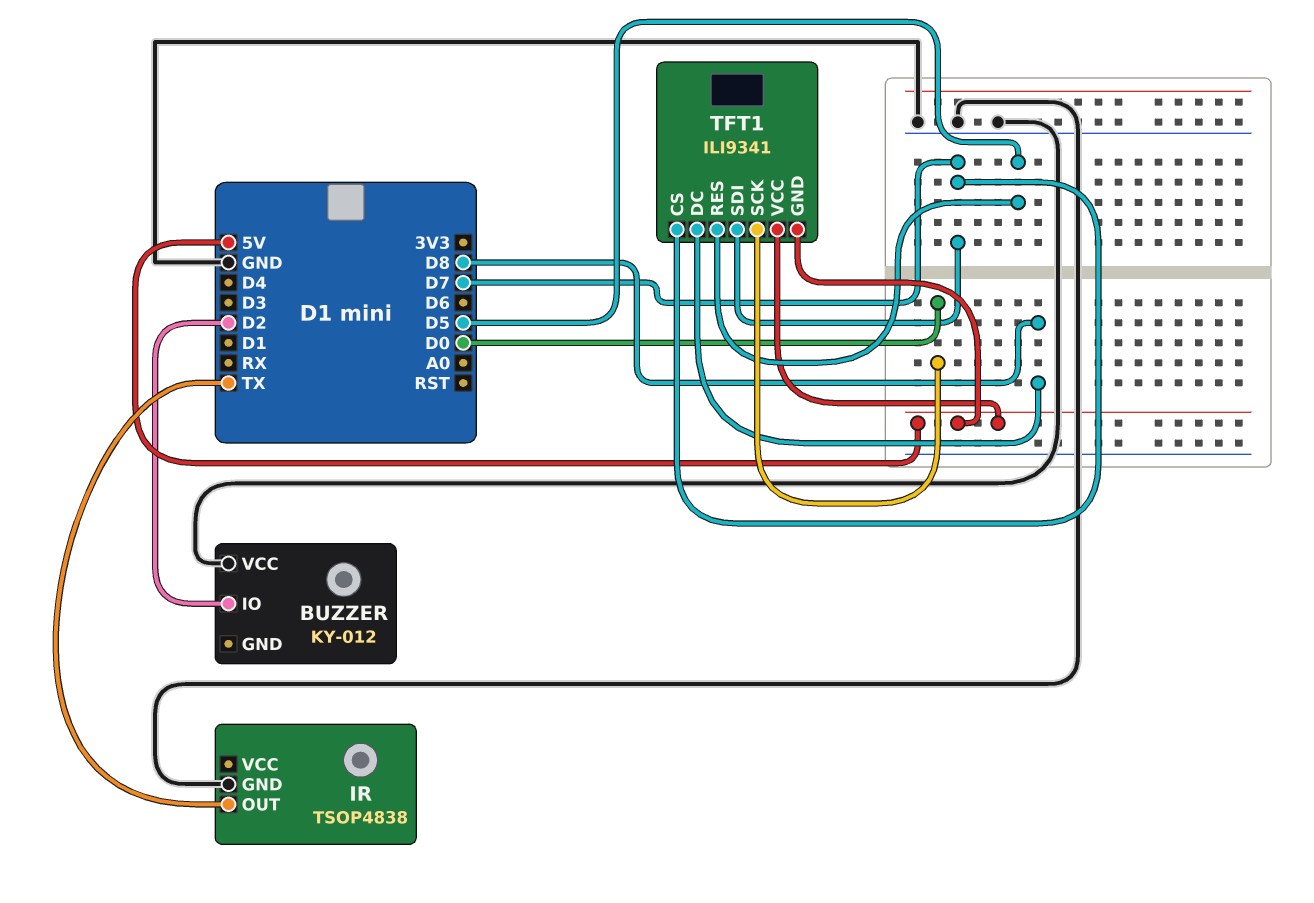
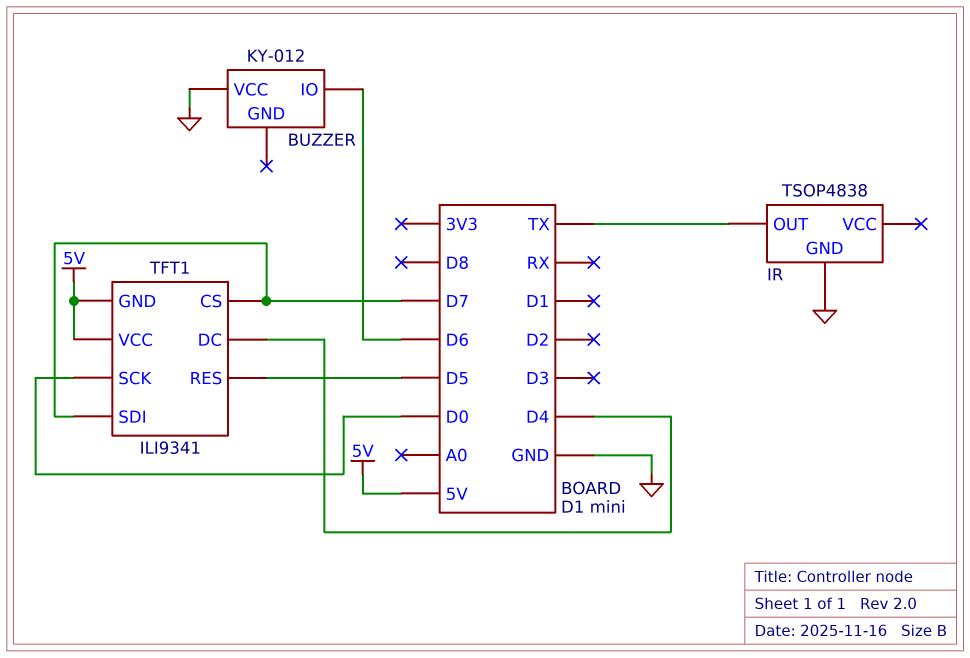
BUZZER pin IO: D2 -> D6
TFT1 pin DC: D8 -> D4

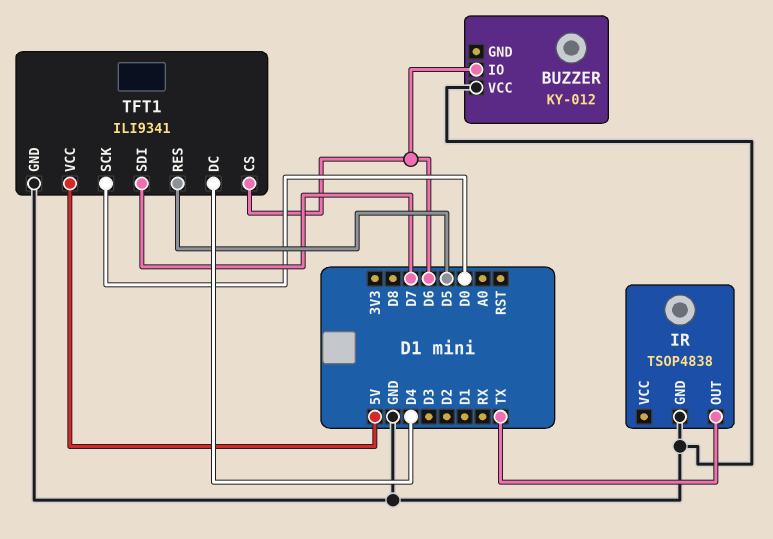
TFT1 pin CS: D7 -> D6
TFT1 pin GND: 5V -> GND

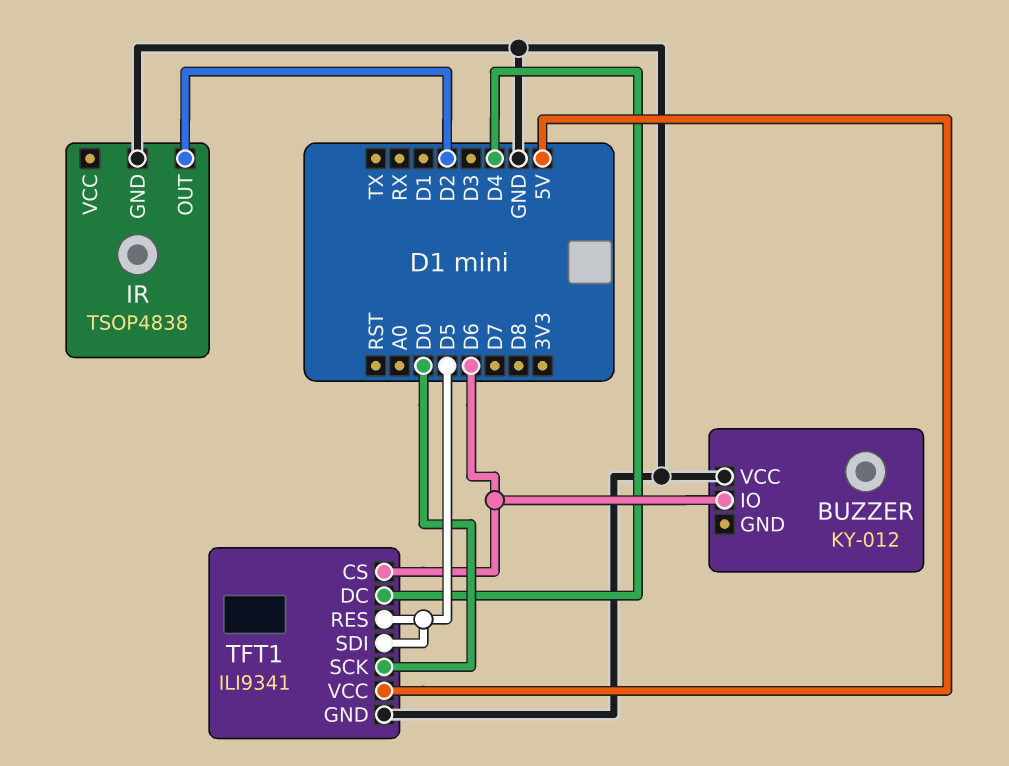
IR pin OUT: TX -> D2
TFT1 pin SDI: D7 -> D5

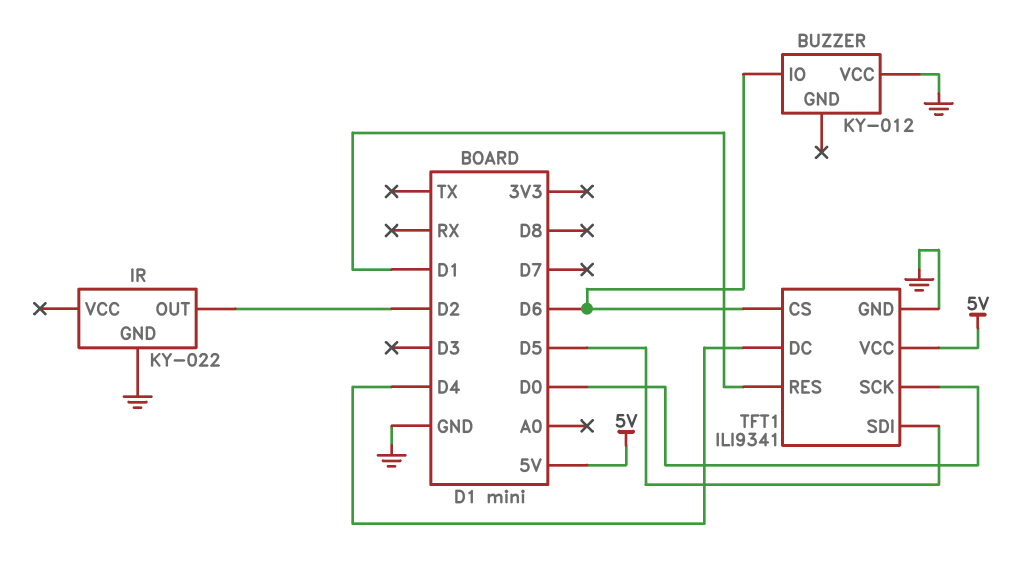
IR: TSOP4838 -> KY-022
TFT1 pin RES: D5 -> D1

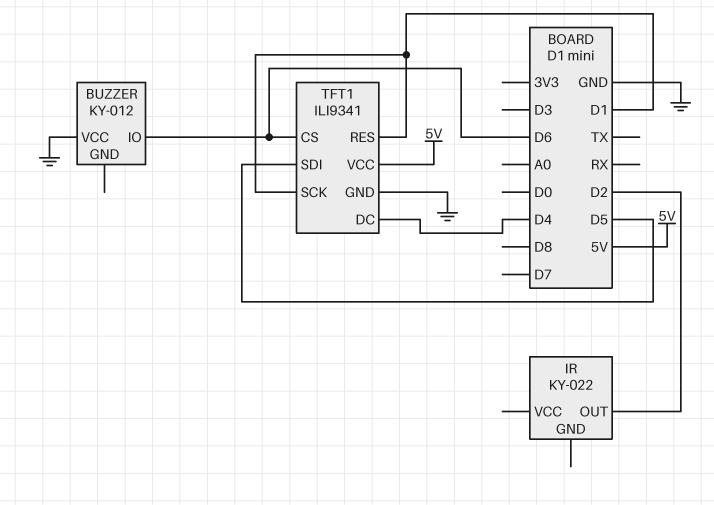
IR pin GND: GND -> none
TFT1 pin SCK: D0 -> D1

